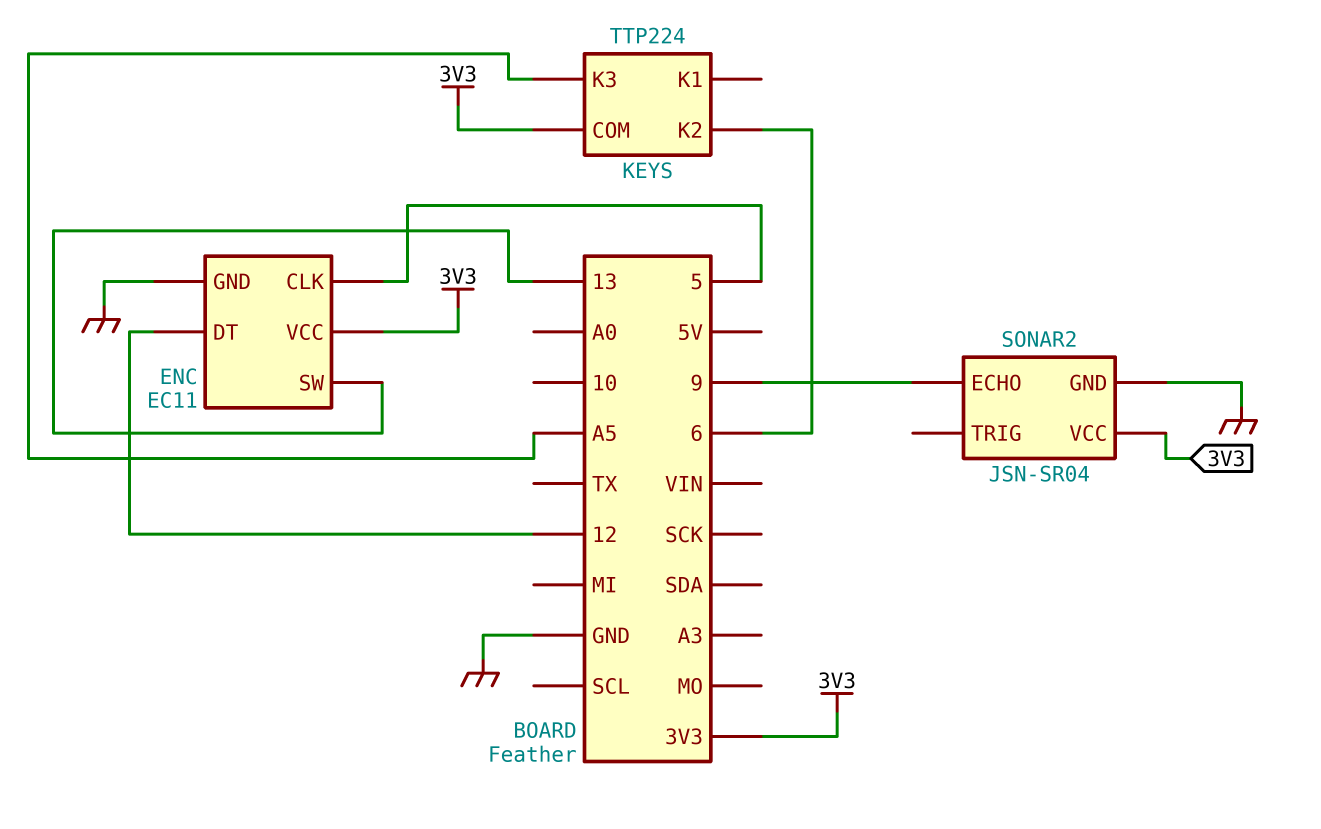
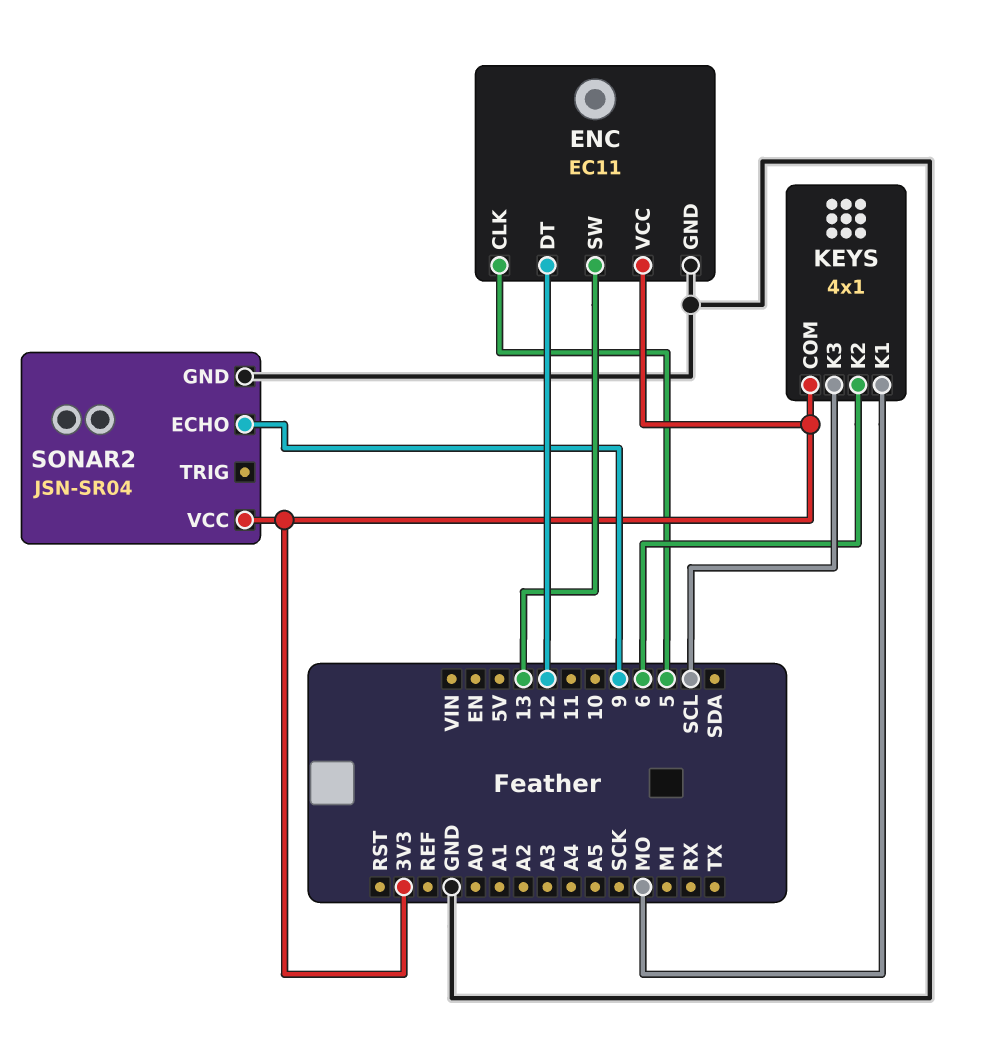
KEYS: TTP224 -> 4x1
KEYS pin K1: none -> MO
KEYS pin K3: A5 -> SCL

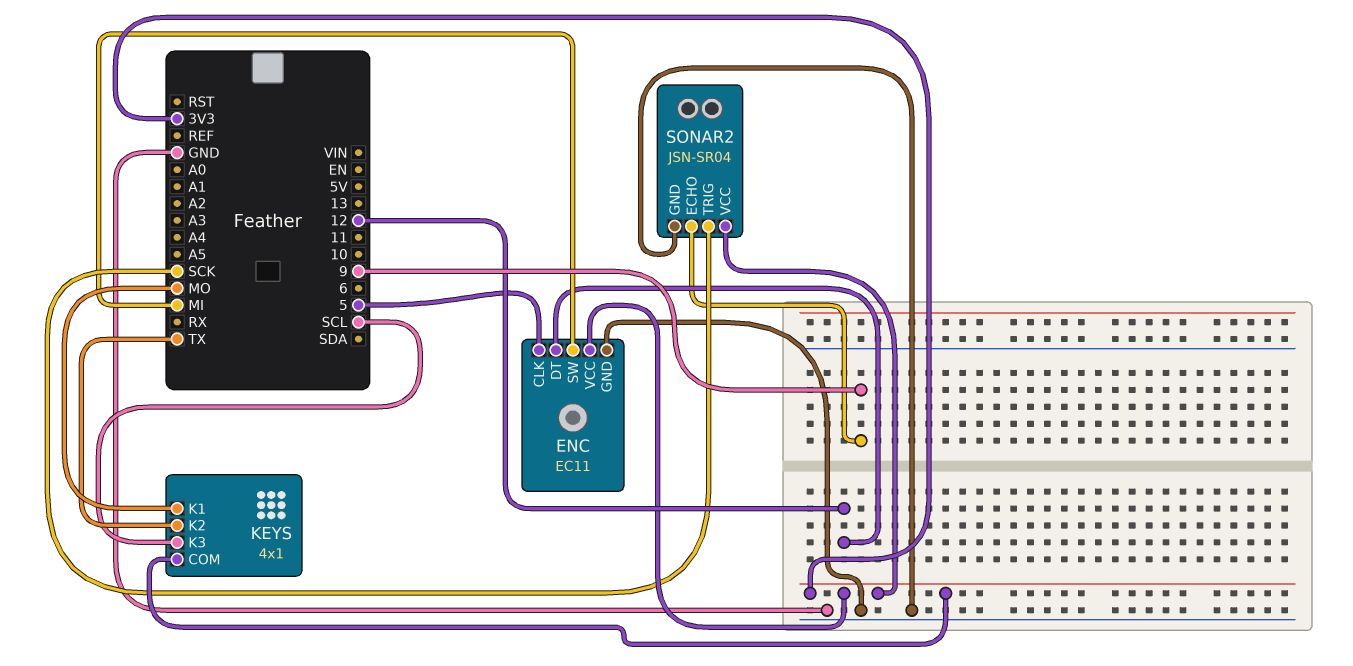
ENC pin SW: 13 -> MI
KEYS pin K2: 6 -> TX
SONAR2 pin TRIG: none -> SCK

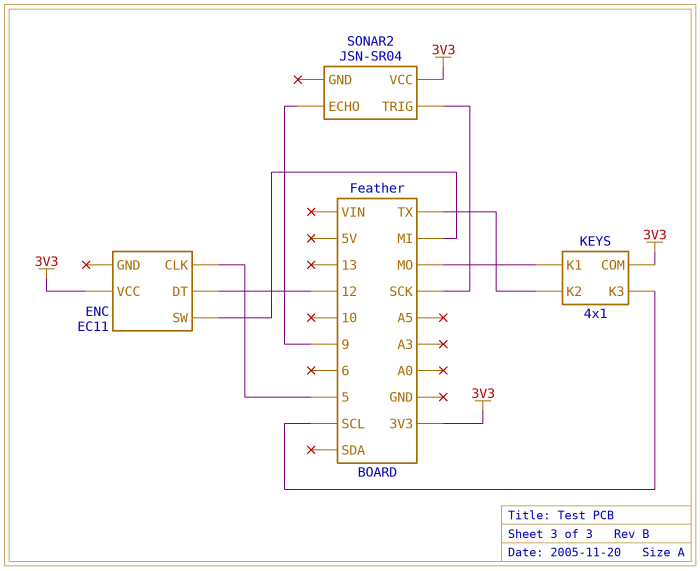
ENC pin GND: GND -> none
SONAR2 pin GND: GND -> none

